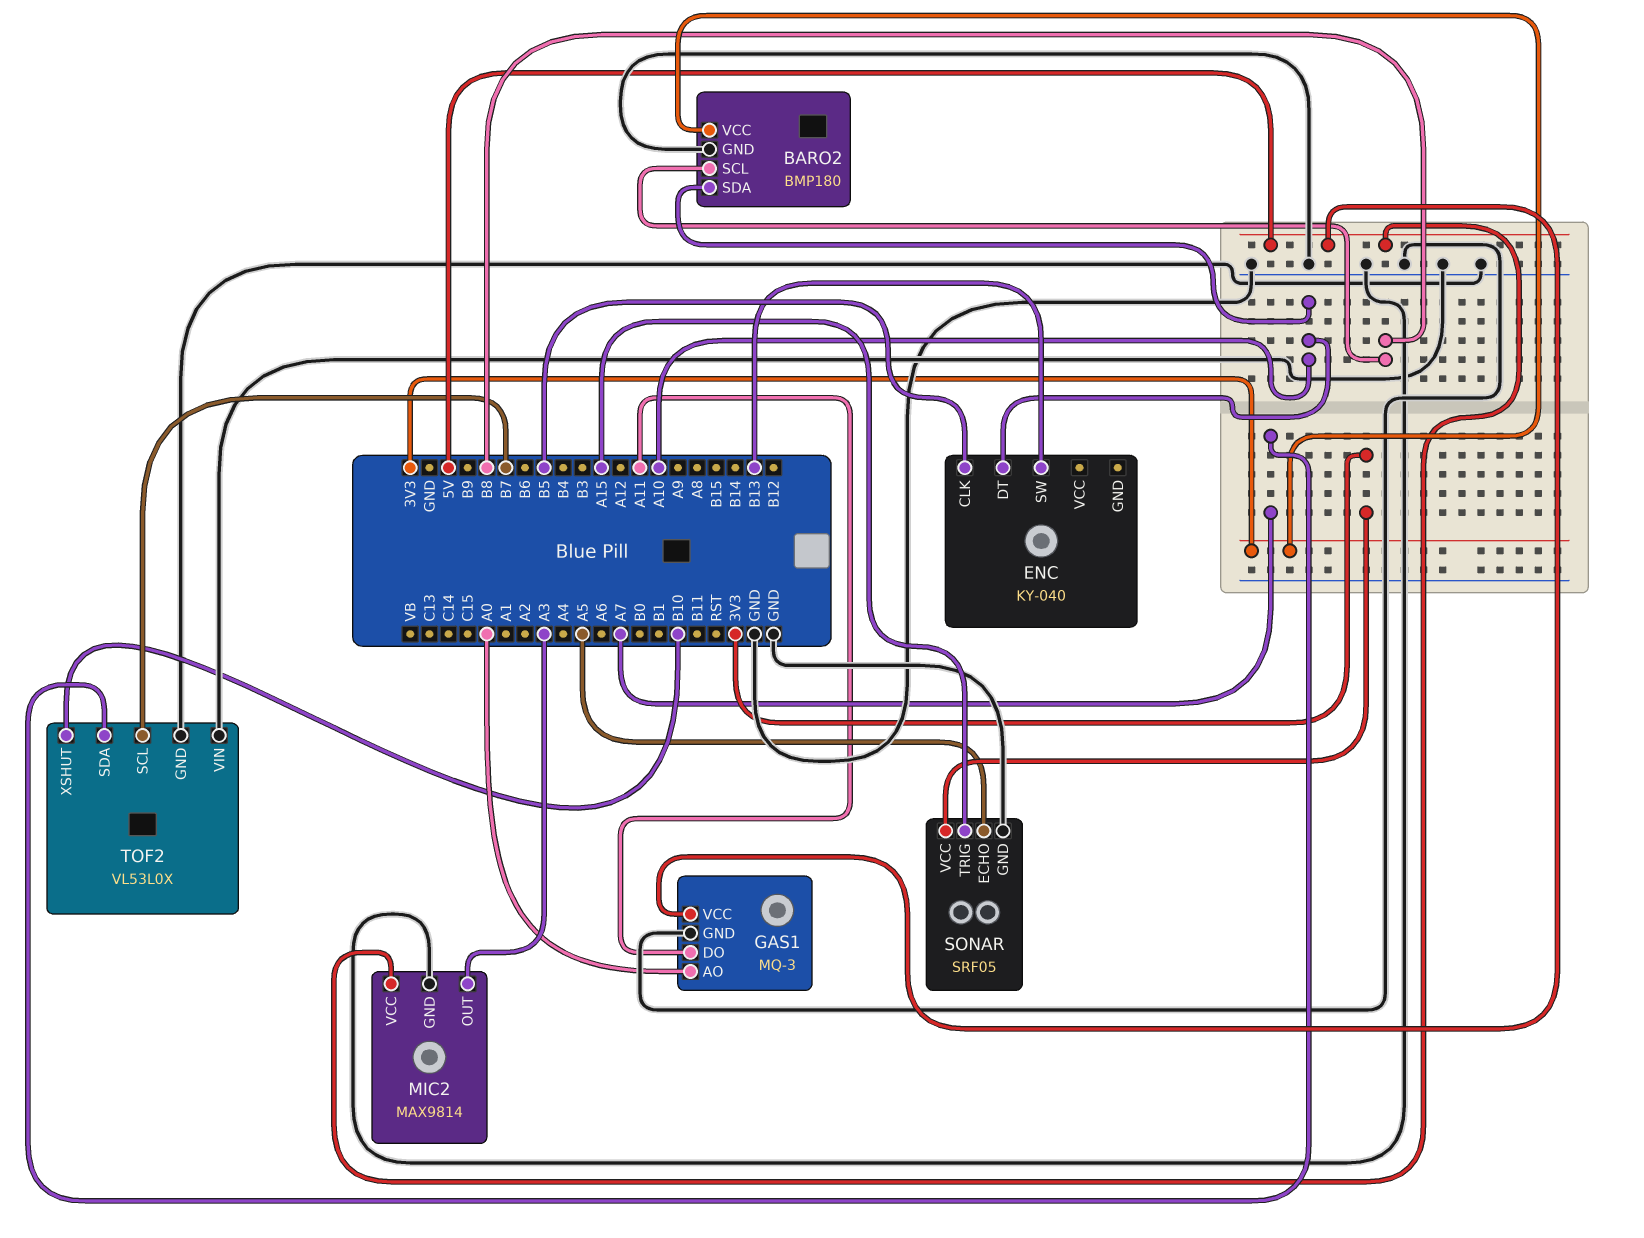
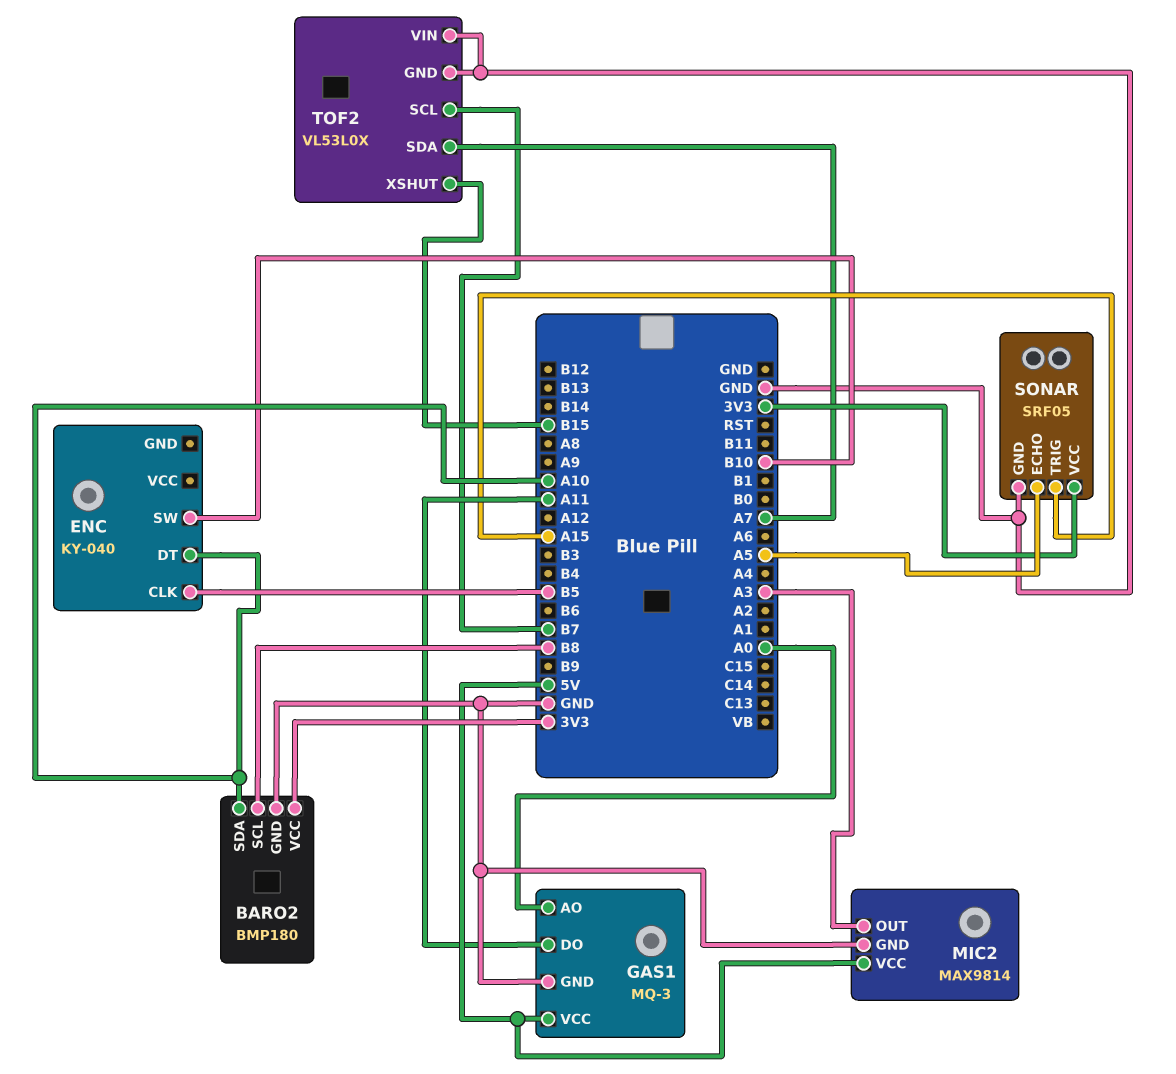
ENC pin SW: B13 -> B10
TOF2 pin XSHUT: B10 -> B15

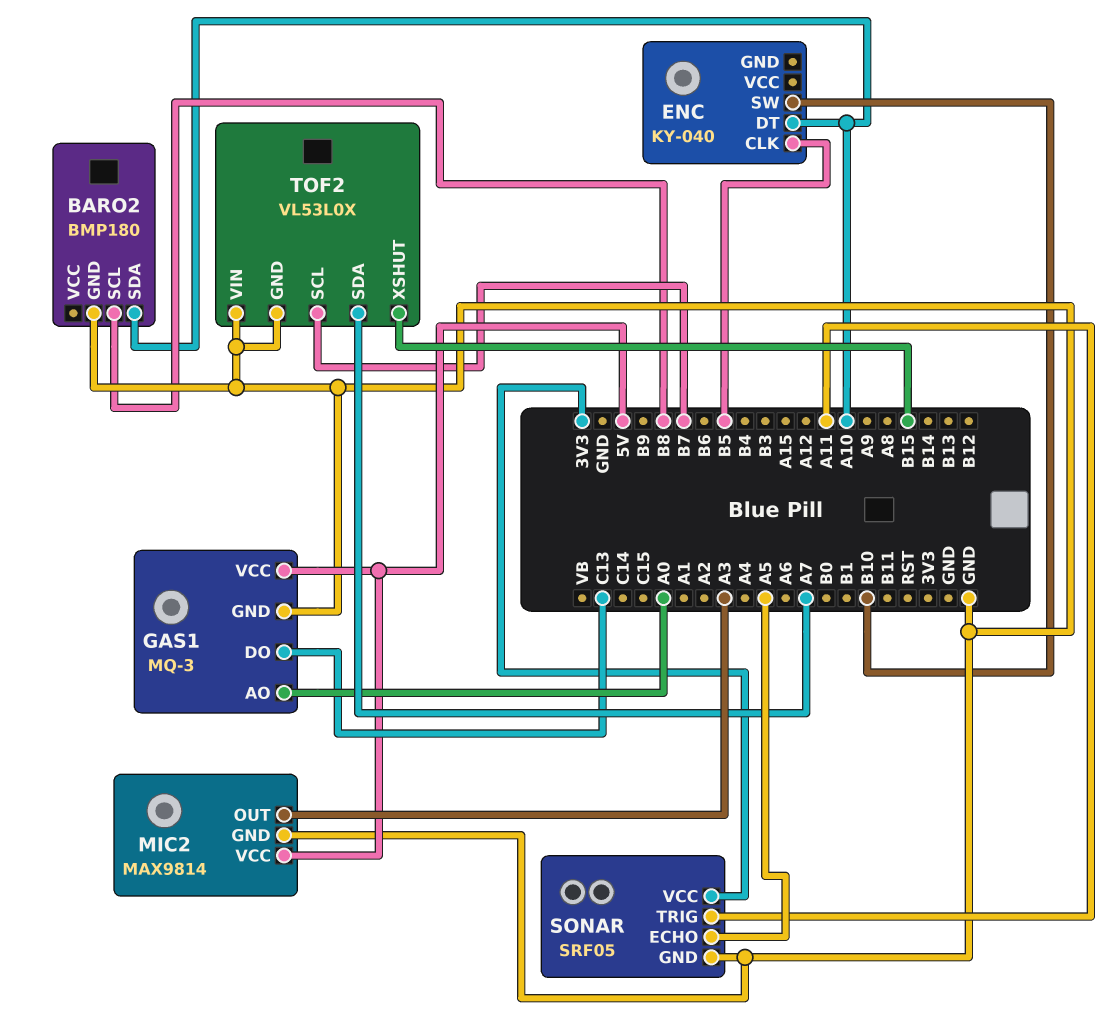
BARO2 pin VCC: 3V3 -> none
GAS1 pin DO: A11 -> C13
SONAR pin TRIG: A15 -> A11

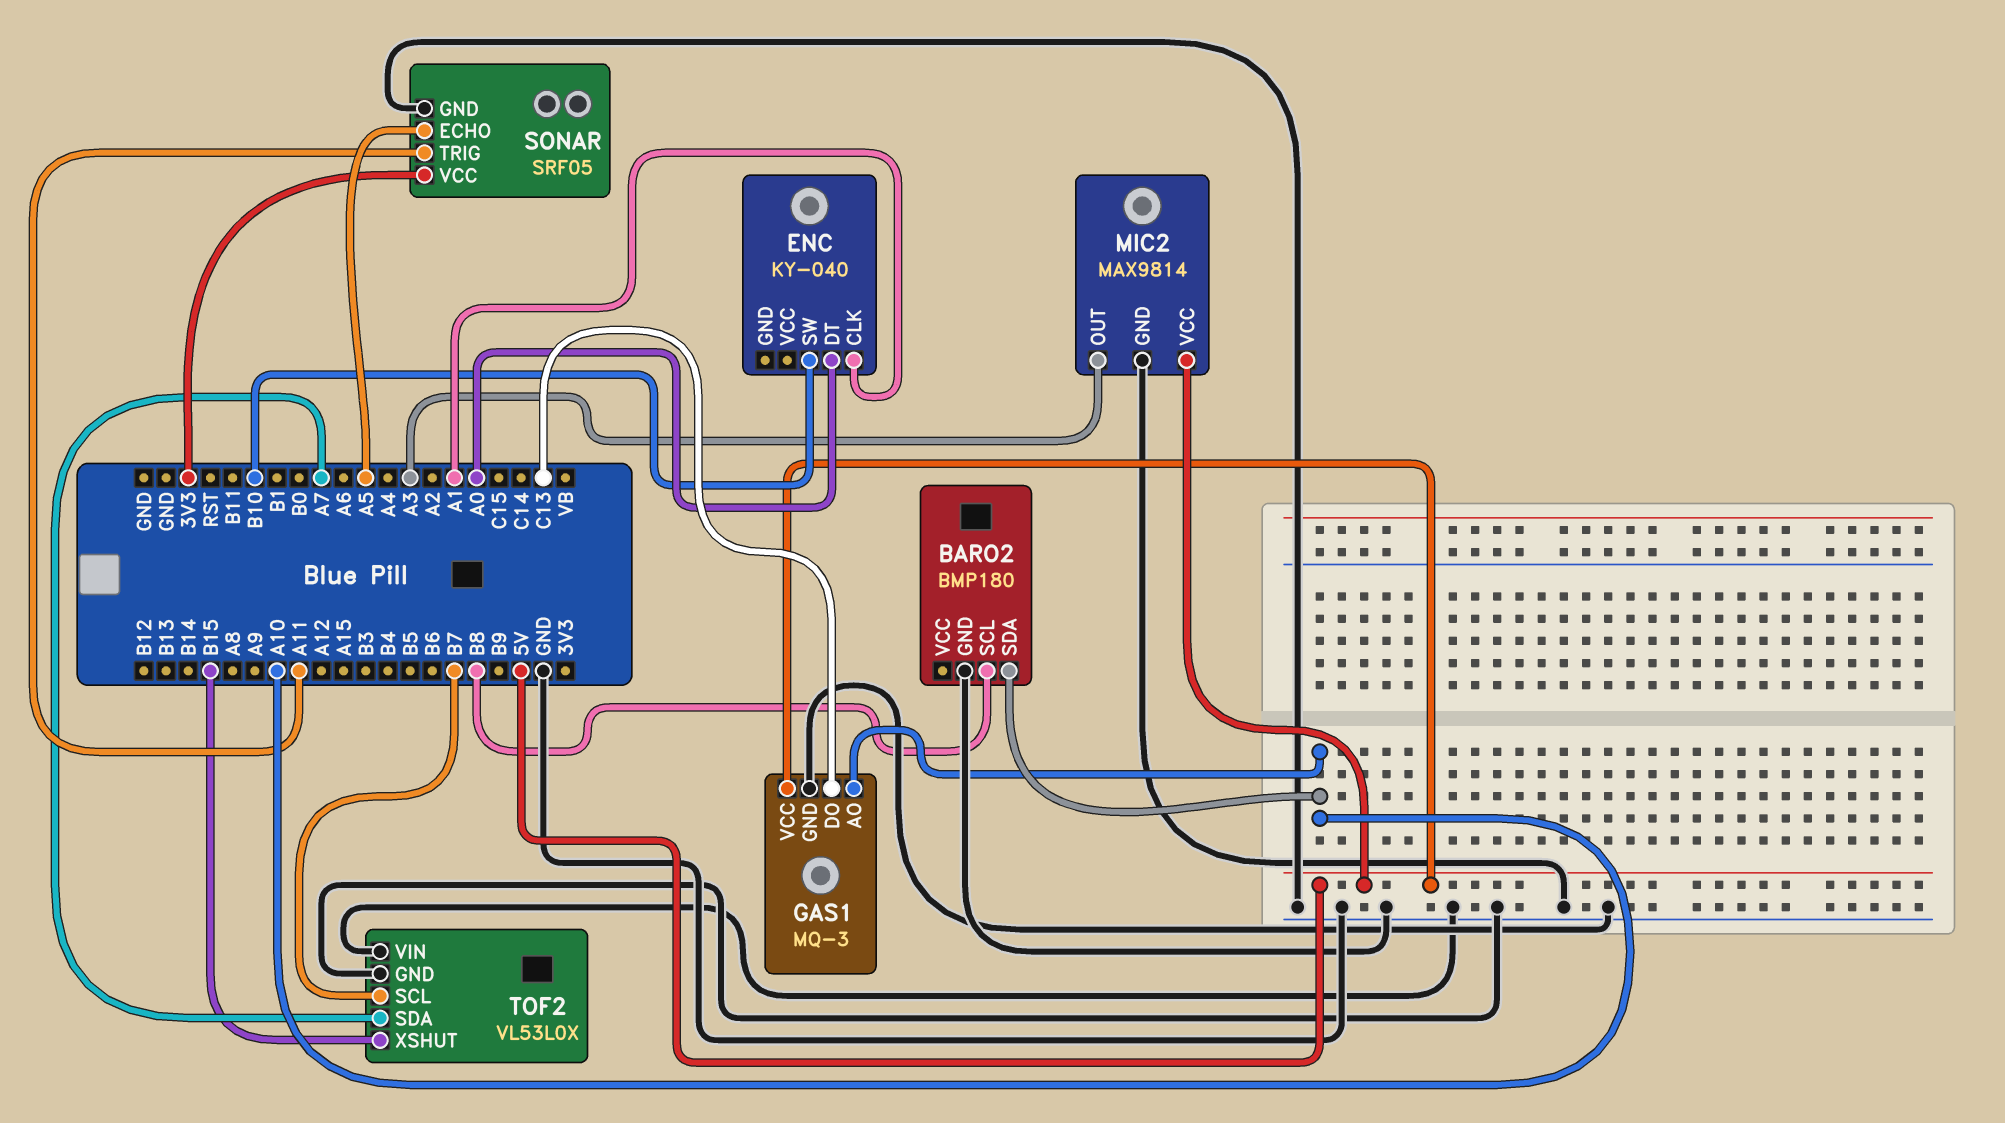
ENC pin CLK: B5 -> A1
ENC pin DT: A10 -> A0
GAS1 pin AO: A0 -> A10

